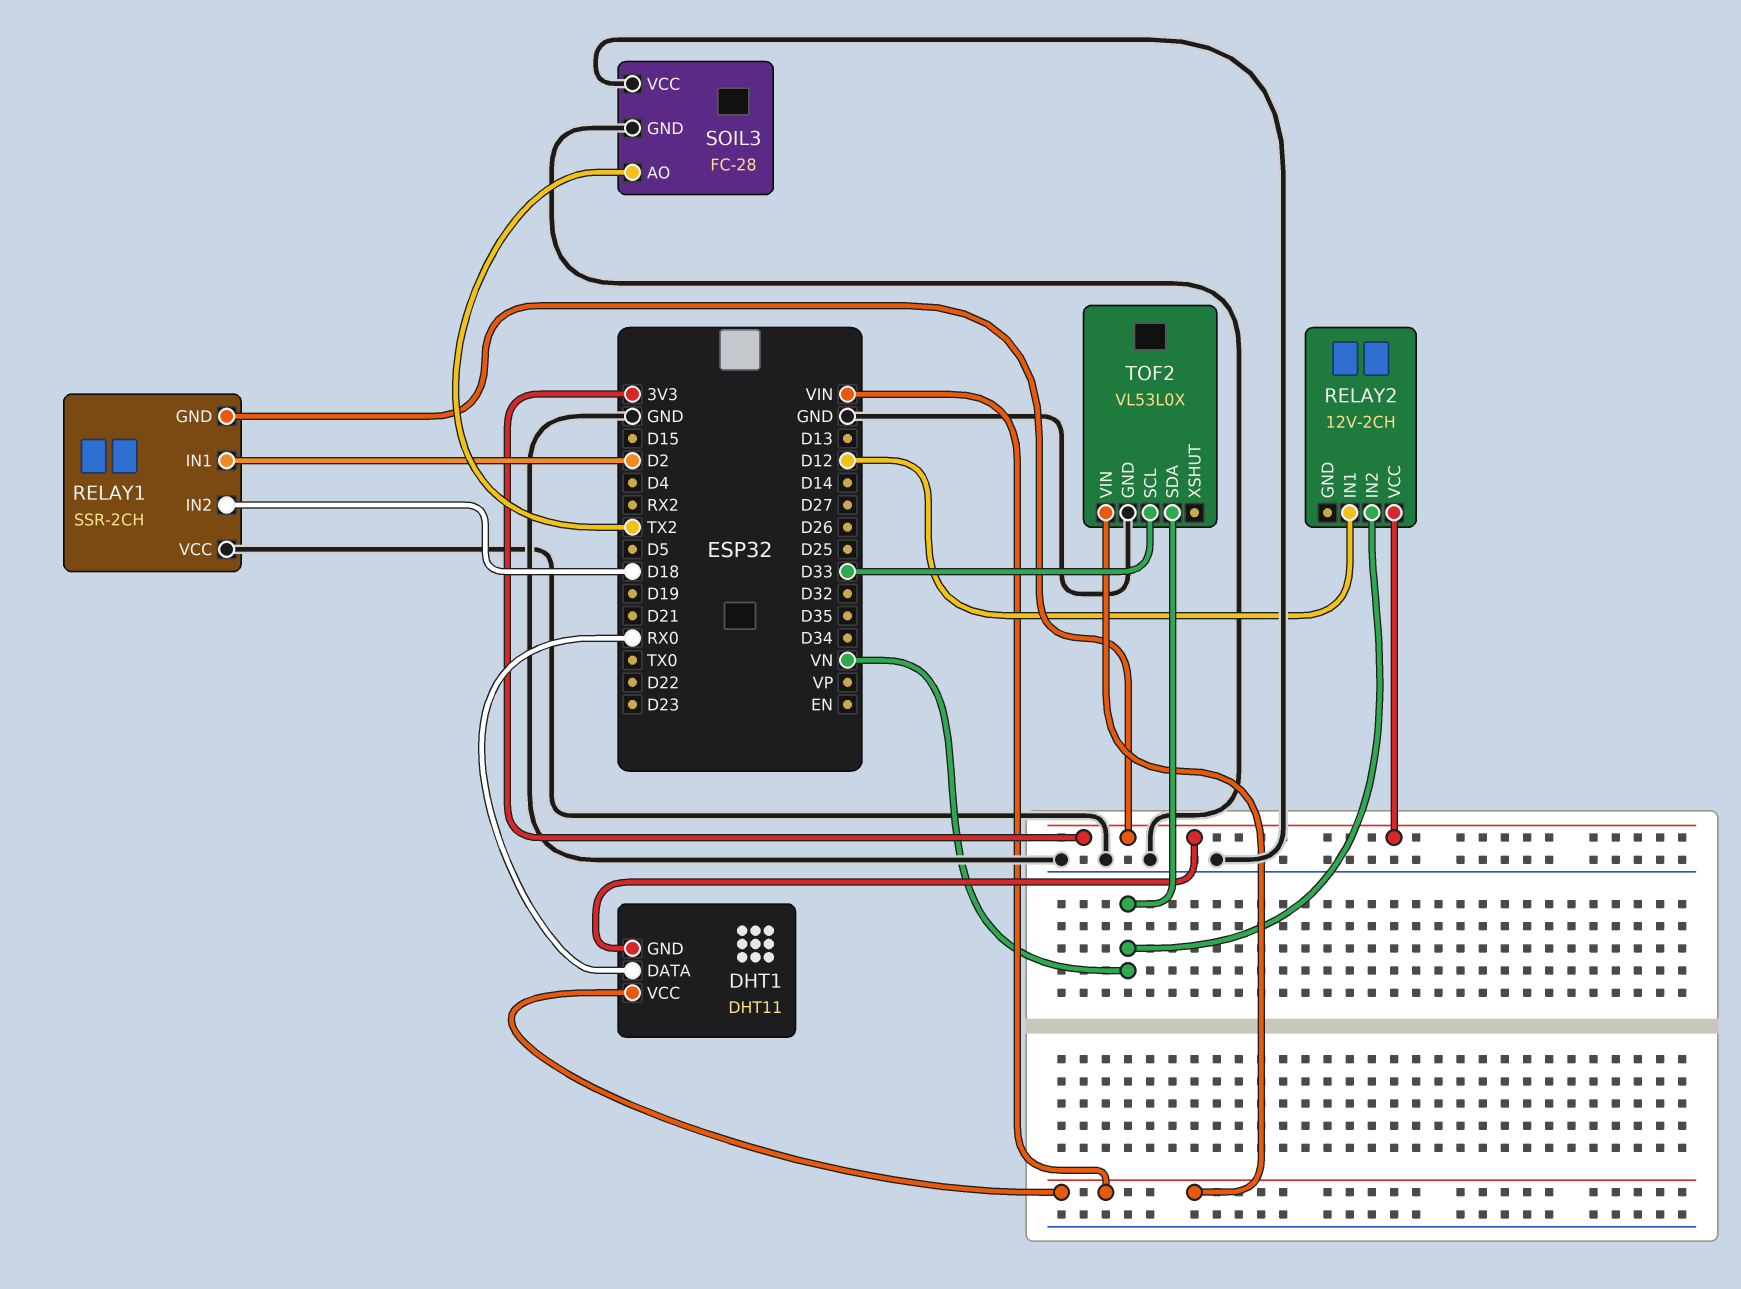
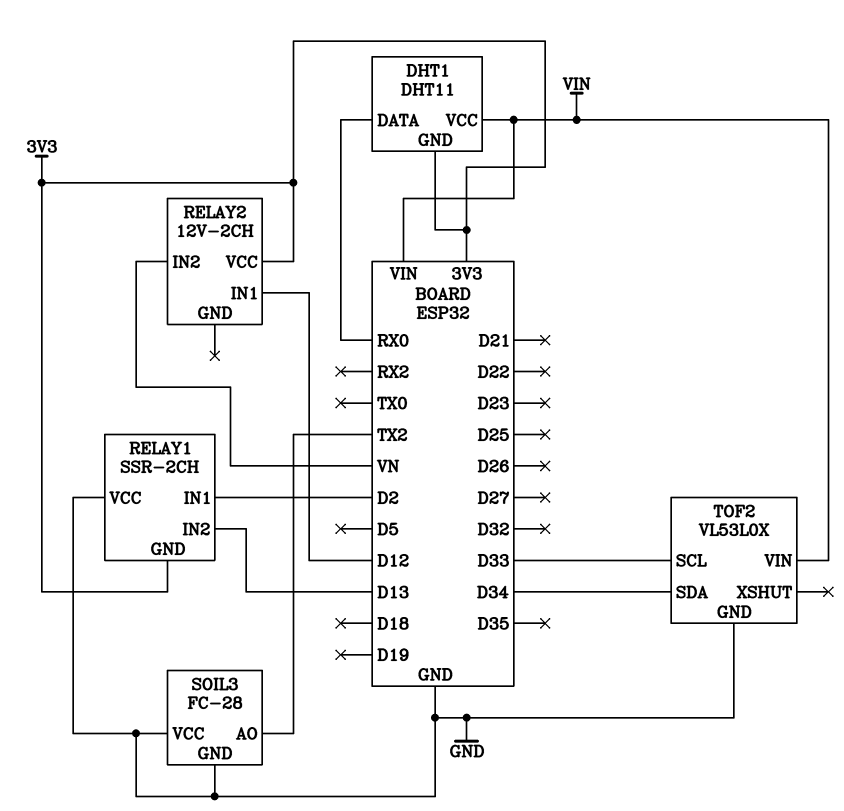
RELAY1 pin IN2: D18 -> D13
TOF2 pin SDA: VN -> D34

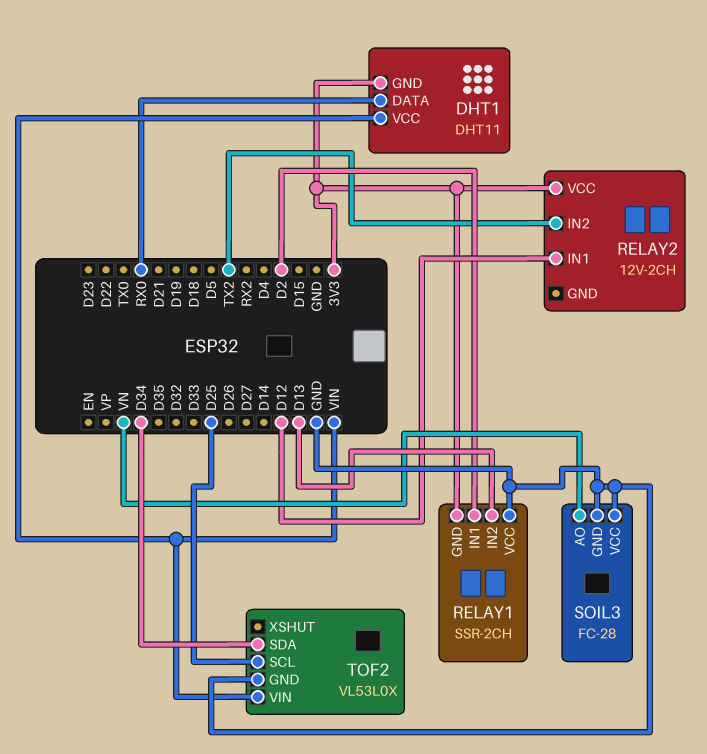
RELAY2 pin IN2: VN -> TX2
SOIL3 pin AO: TX2 -> VN
TOF2 pin SCL: D33 -> D25

